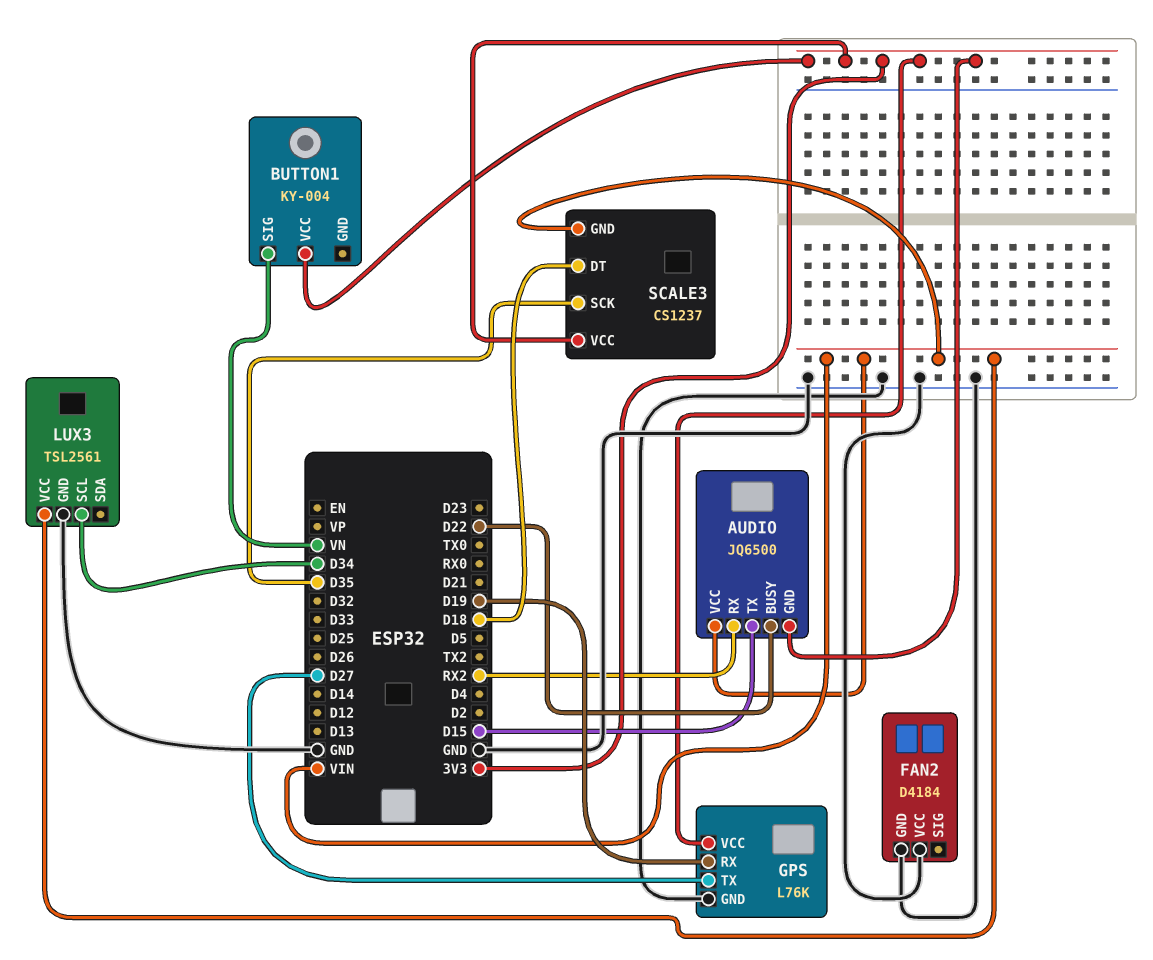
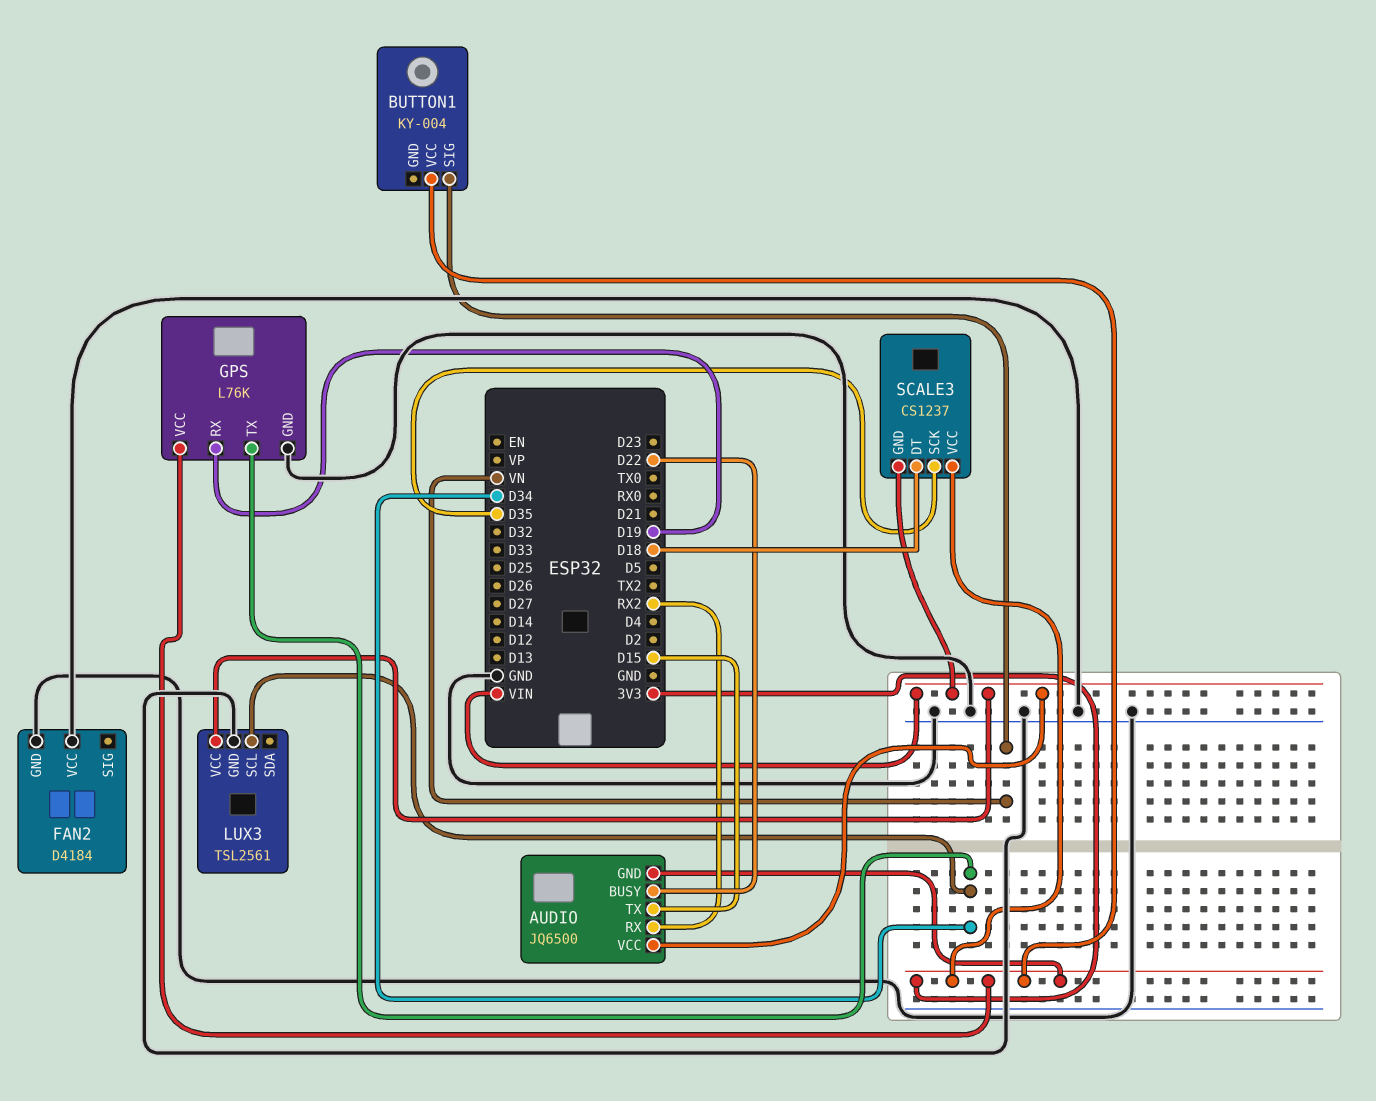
GPS pin TX: D27 -> D34

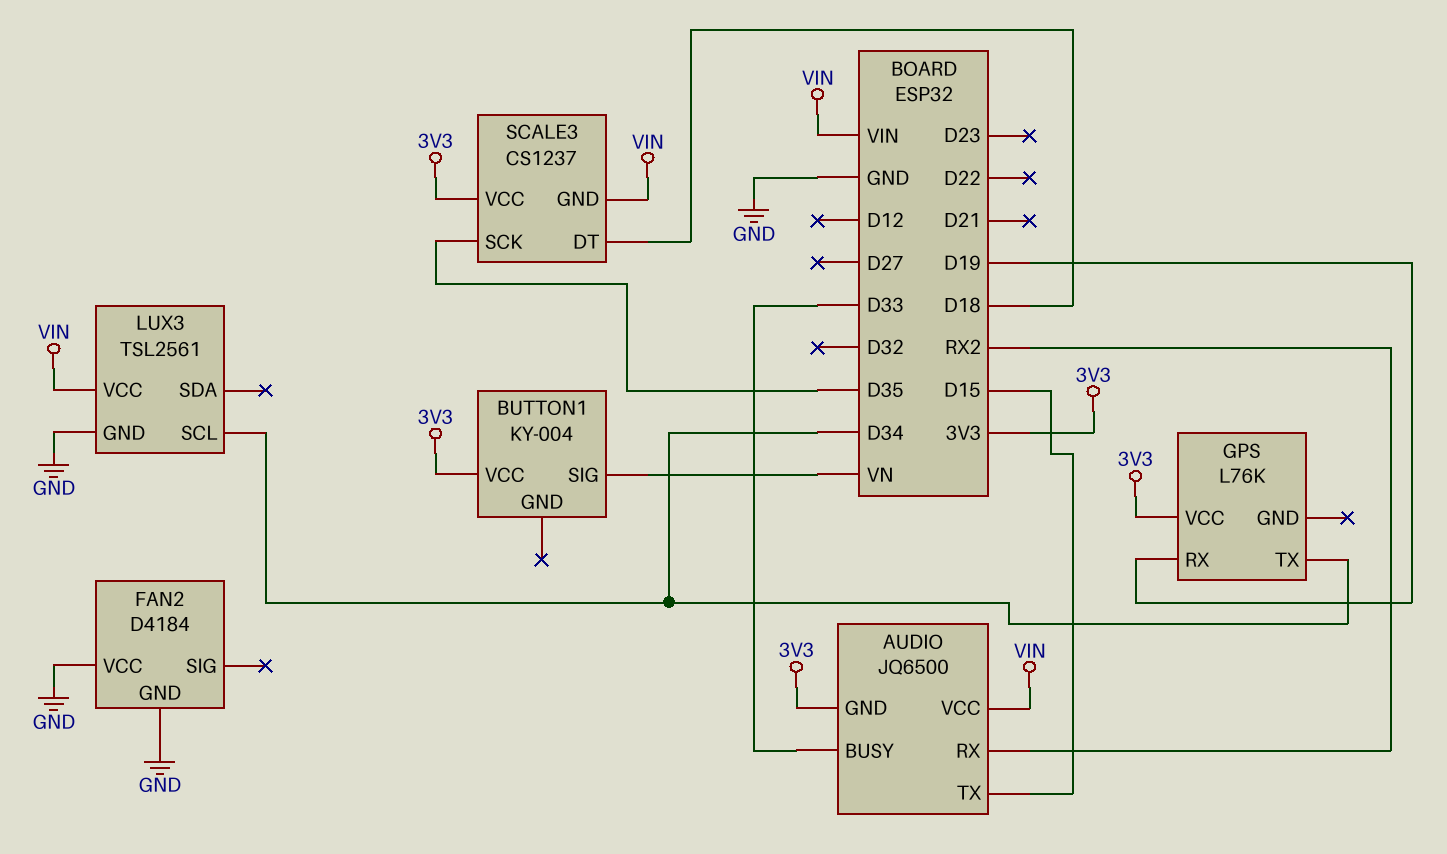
AUDIO pin BUSY: D22 -> D33
GPS pin GND: GND -> none

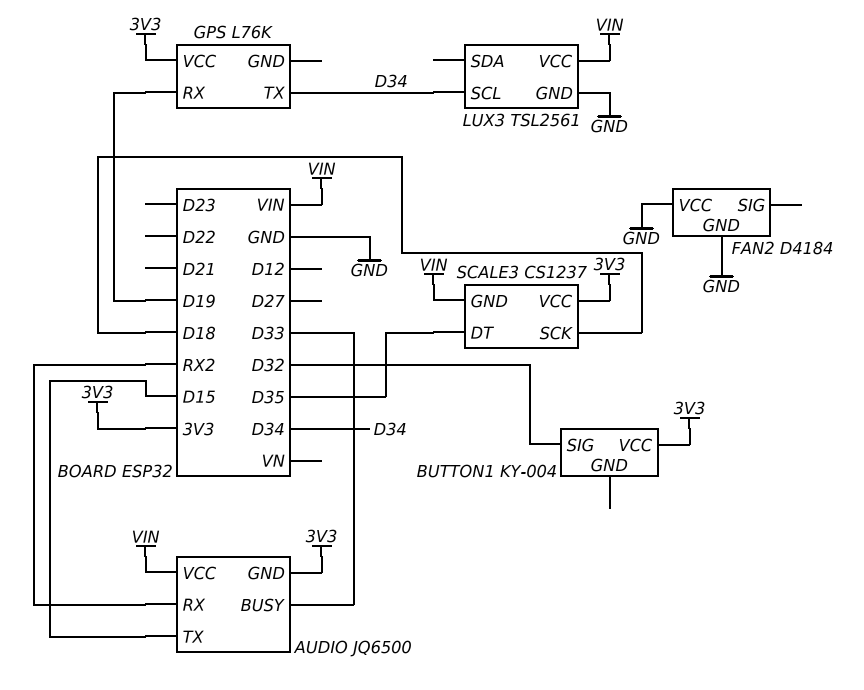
BUTTON1 pin SIG: VN -> D32
SCALE3 pin DT: D18 -> D35
SCALE3 pin SCK: D35 -> D18

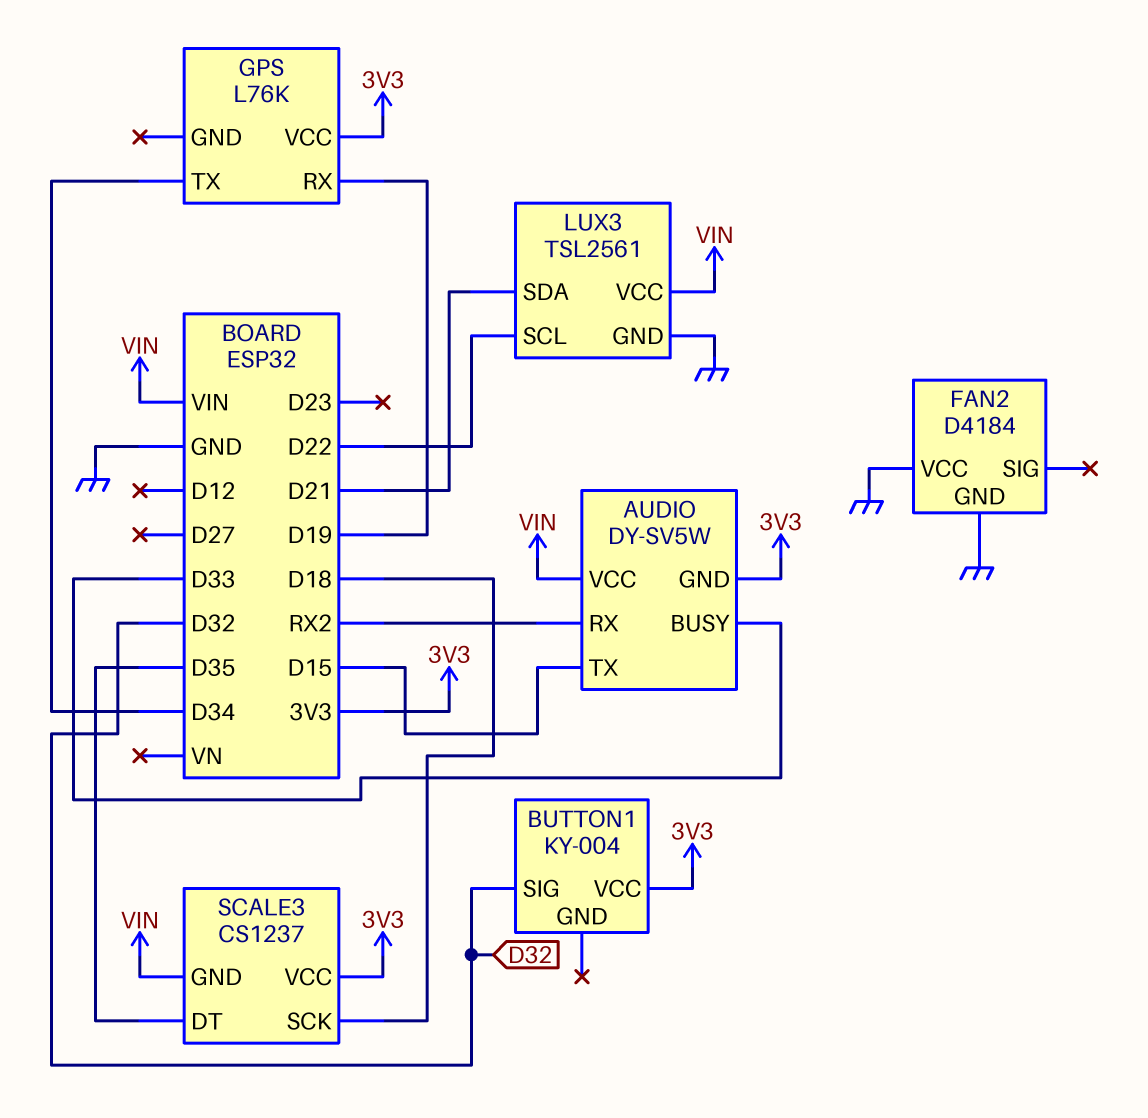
AUDIO: JQ6500 -> DY-SV5W
LUX3 pin SCL: D34 -> D22
LUX3 pin SDA: none -> D21

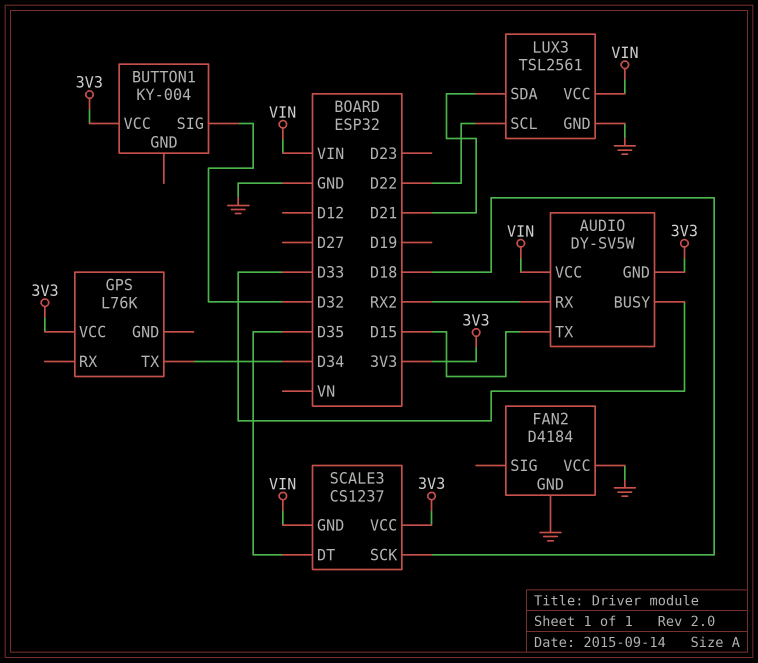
GPS pin RX: D19 -> none

